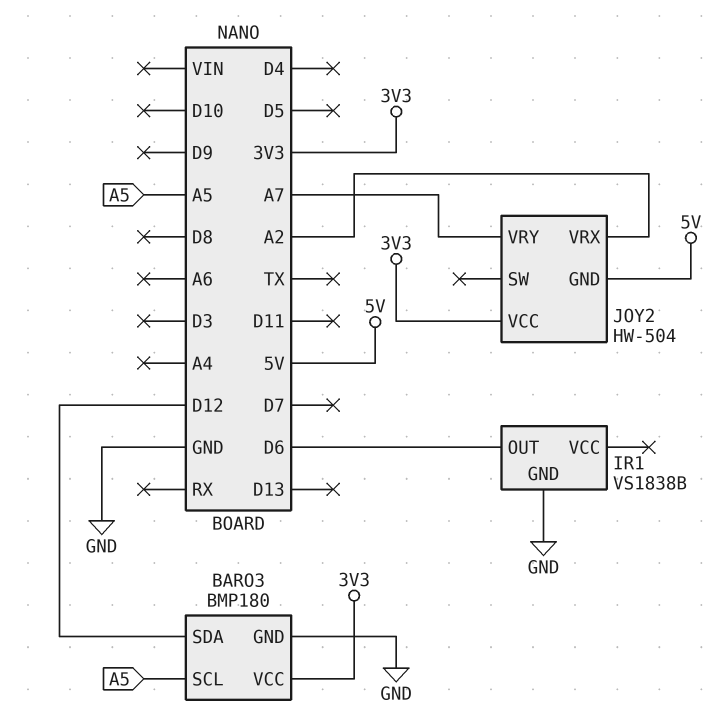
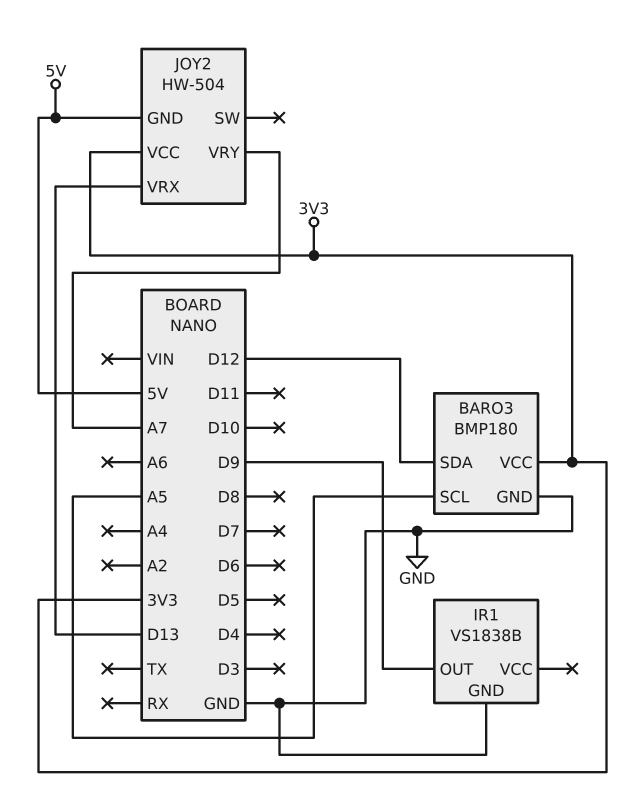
IR1 pin OUT: D6 -> D9
JOY2 pin VRX: A2 -> D13

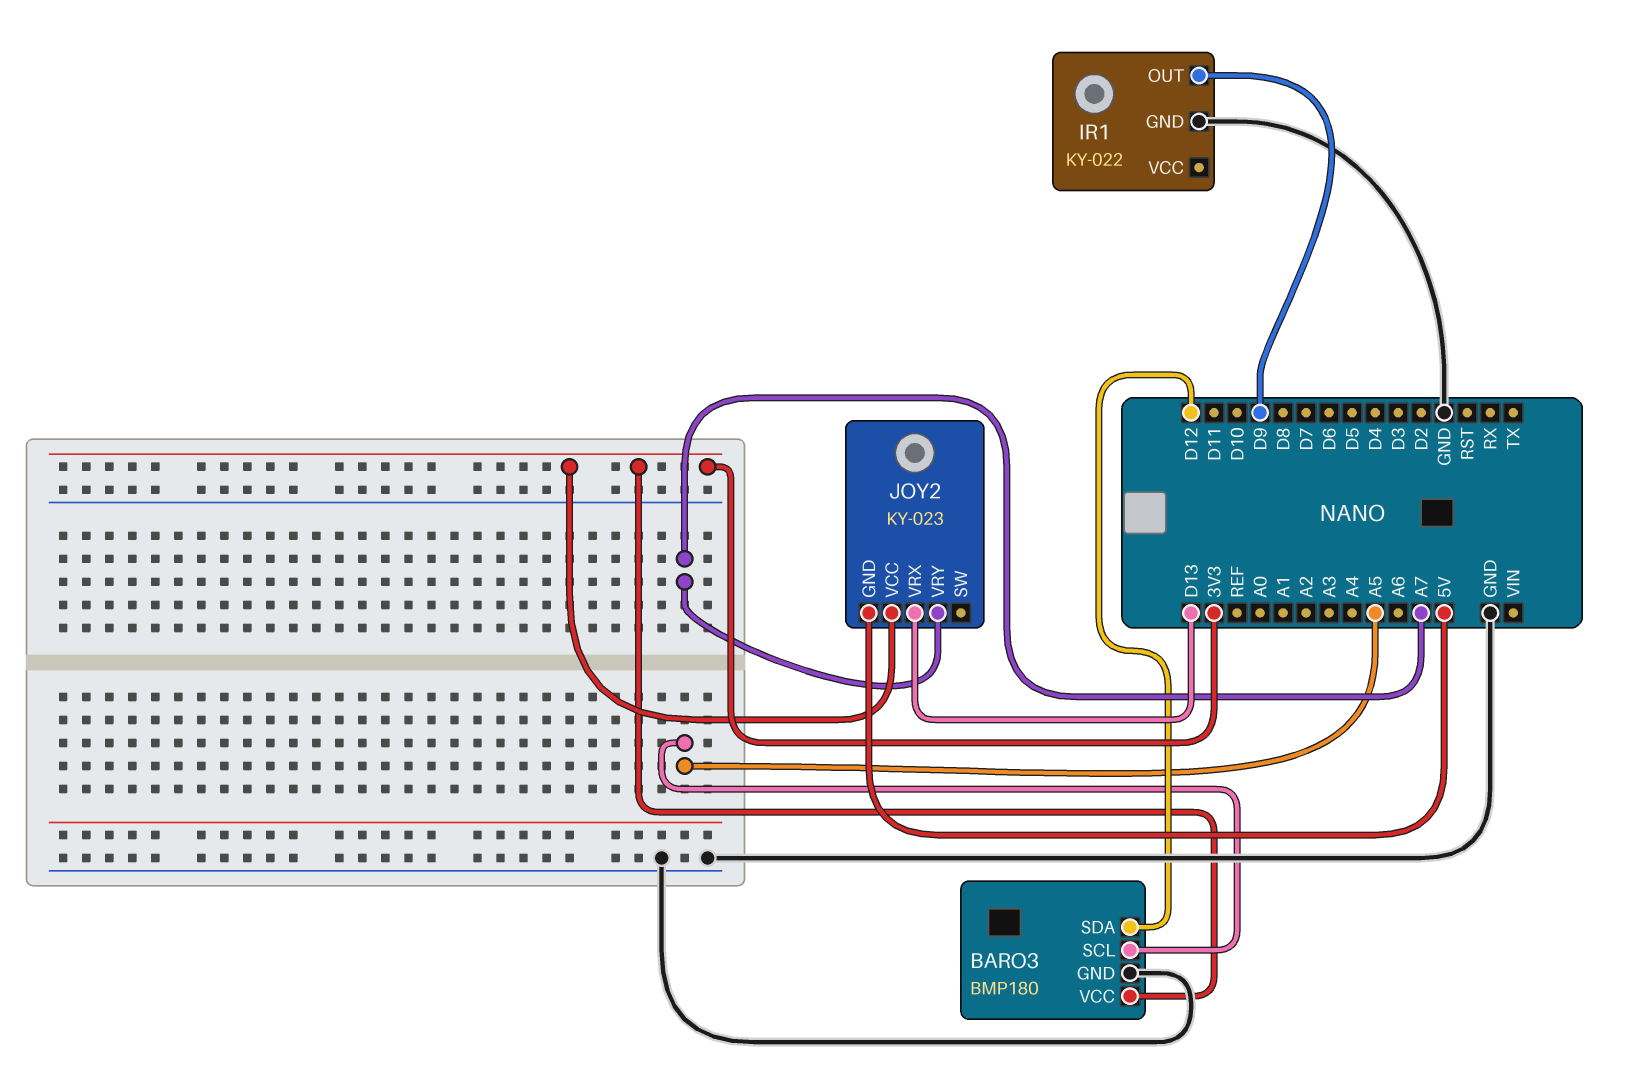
IR1: VS1838B -> KY-022
JOY2: HW-504 -> KY-023

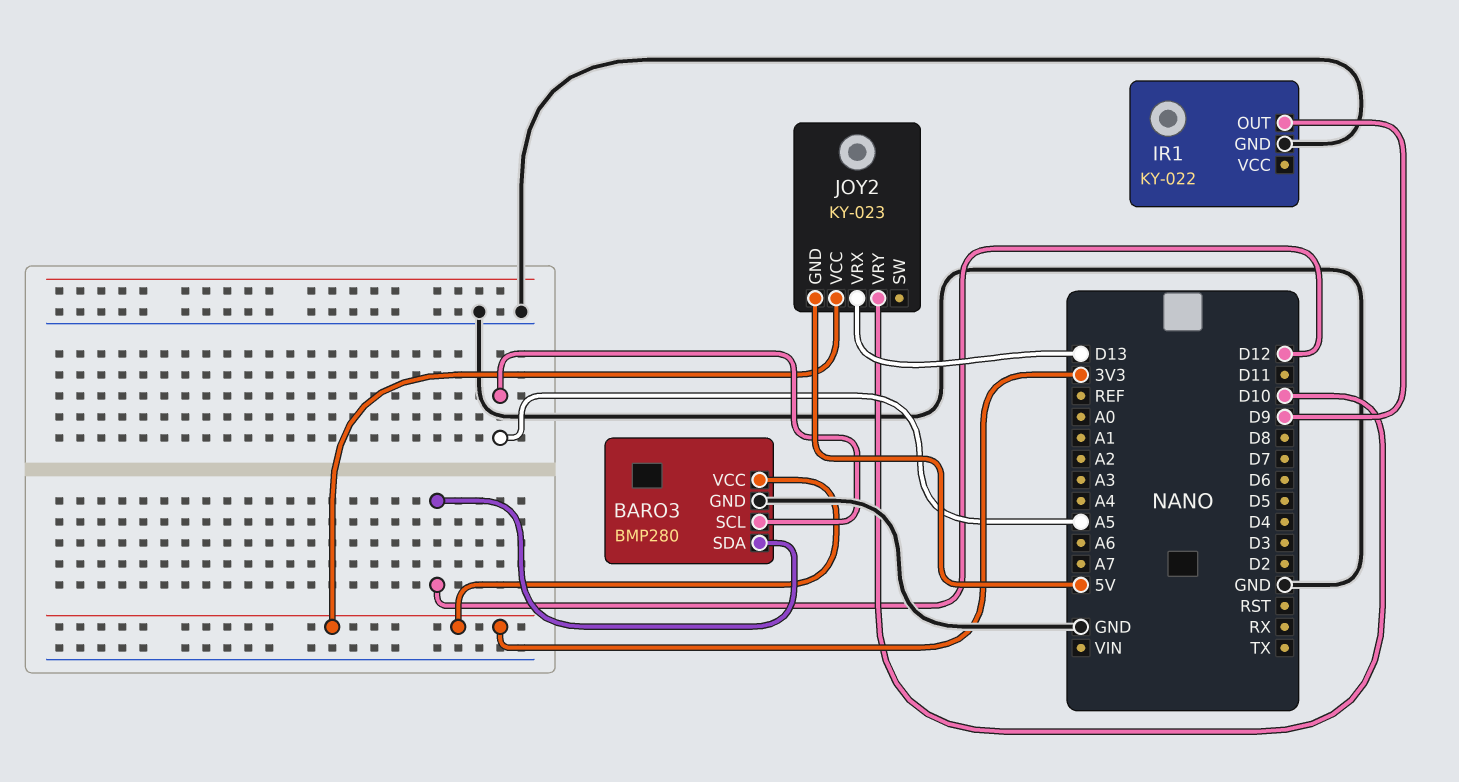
BARO3: BMP180 -> BMP280
JOY2 pin VRY: A7 -> D10

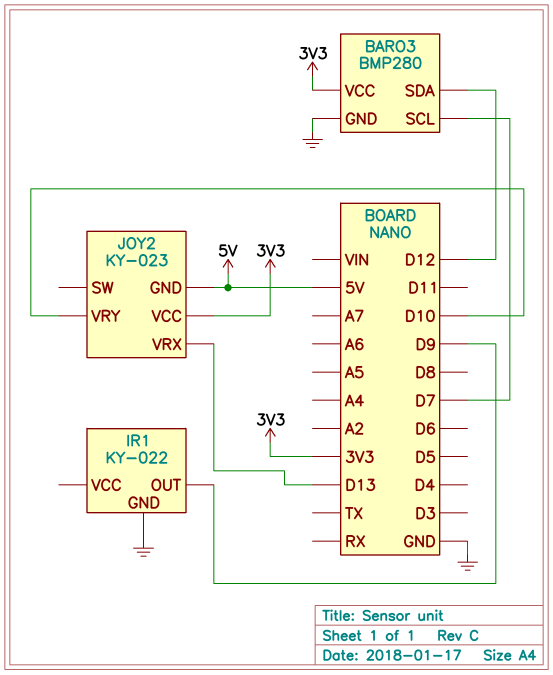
BARO3 pin SCL: A5 -> D7

